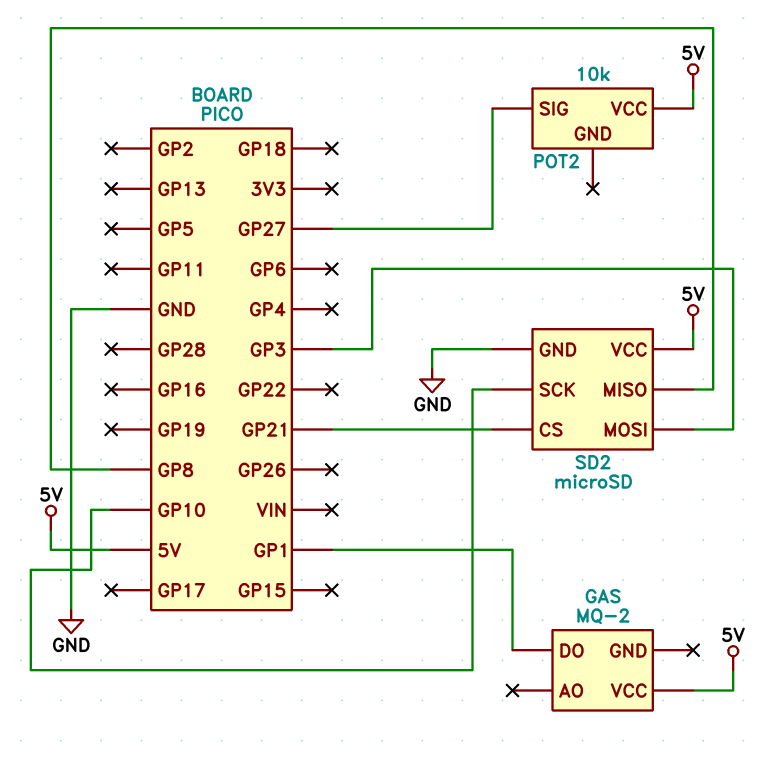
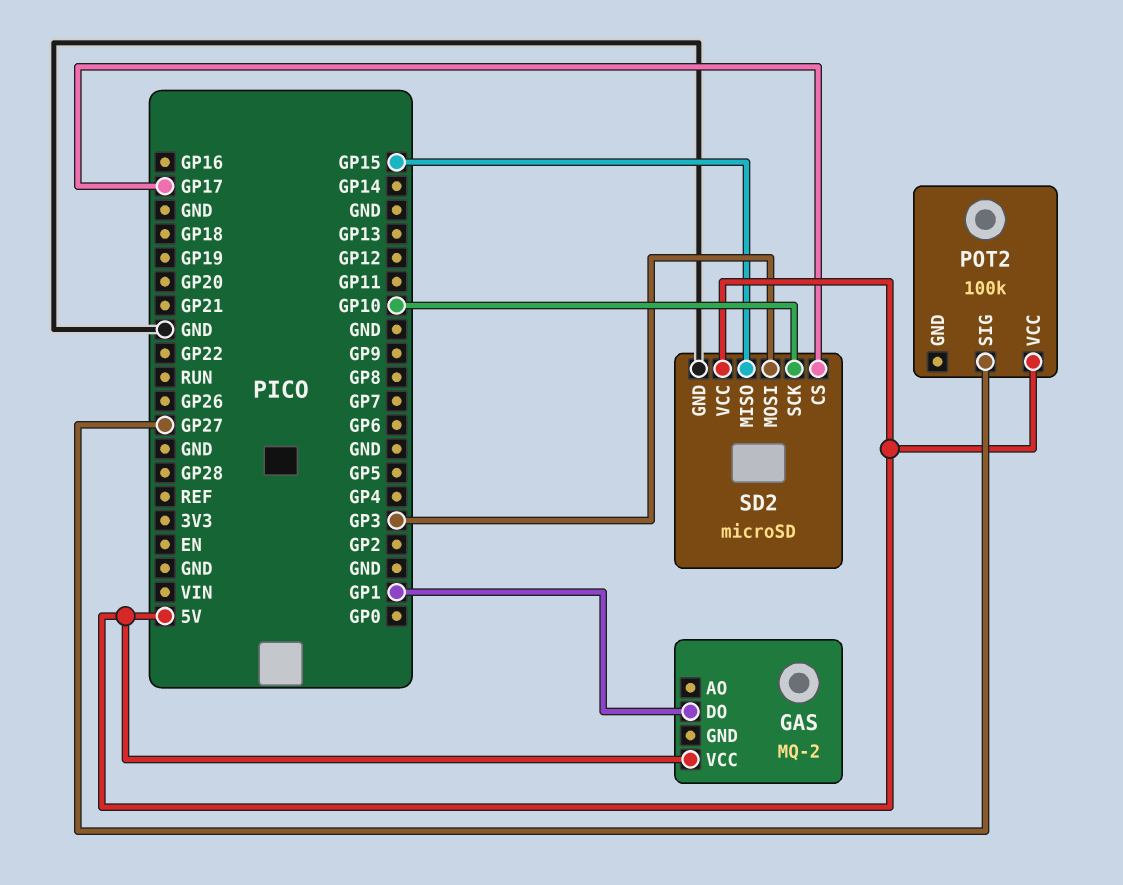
POT2: 10k -> 100k
SD2 pin CS: GP21 -> GP17
SD2 pin MISO: GP8 -> GP15

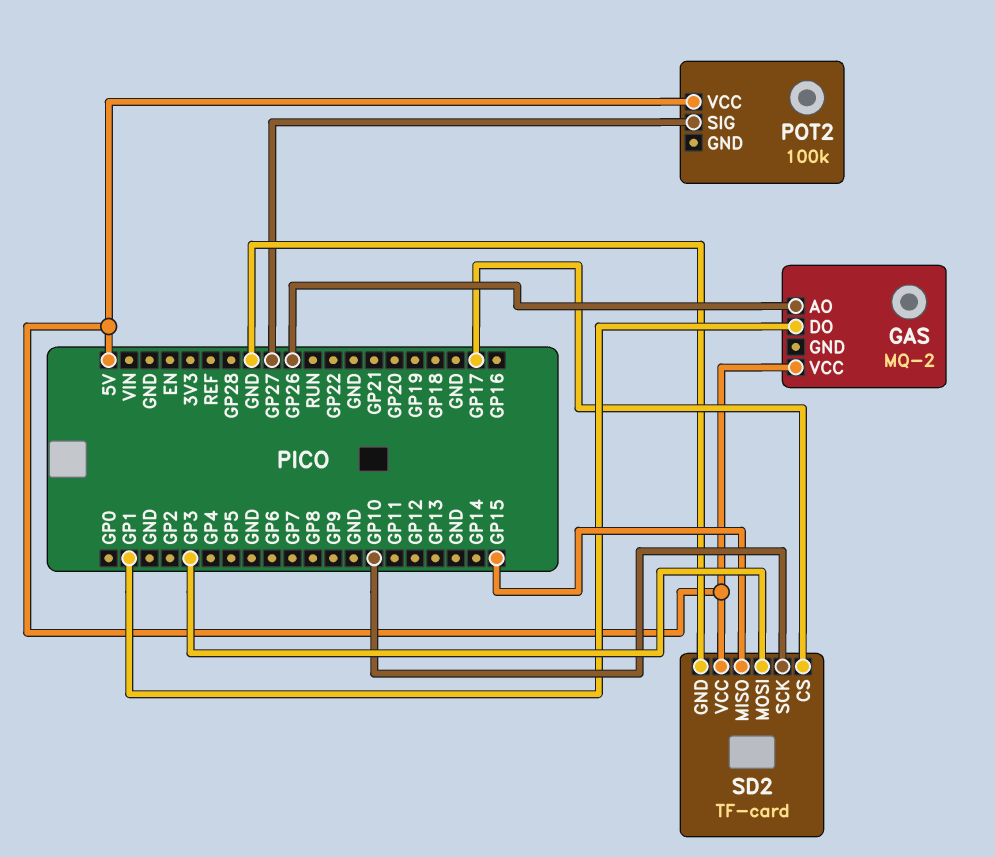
GAS pin AO: none -> GP26
SD2: microSD -> TF-card

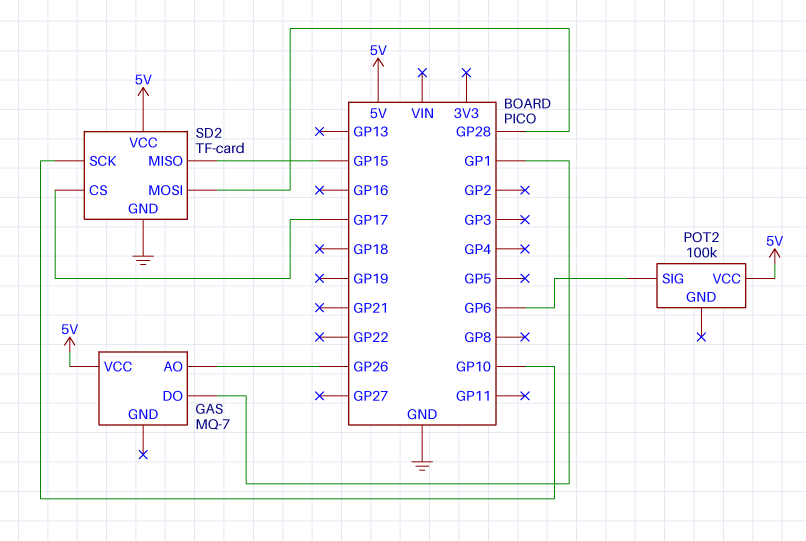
GAS: MQ-2 -> MQ-7
POT2 pin SIG: GP27 -> GP6
SD2 pin MOSI: GP3 -> GP28

